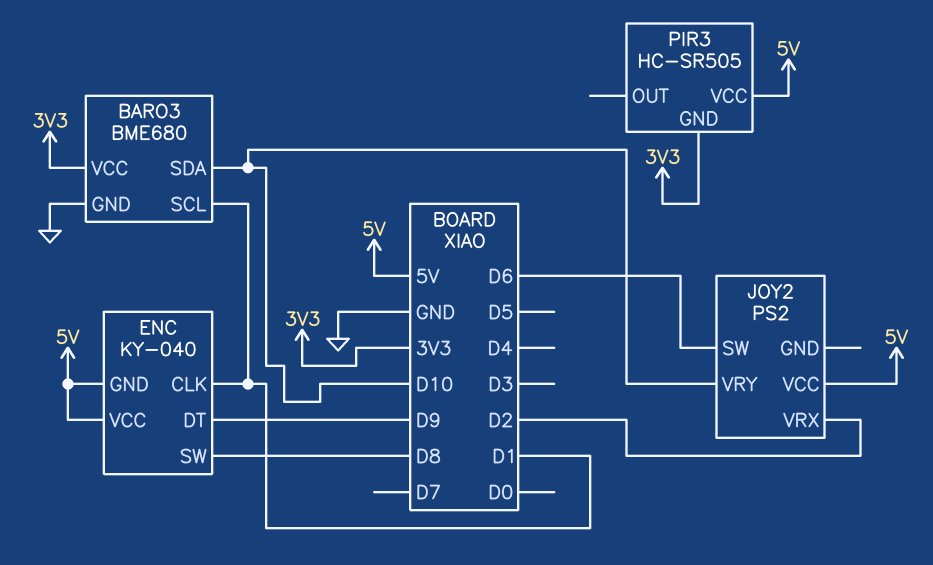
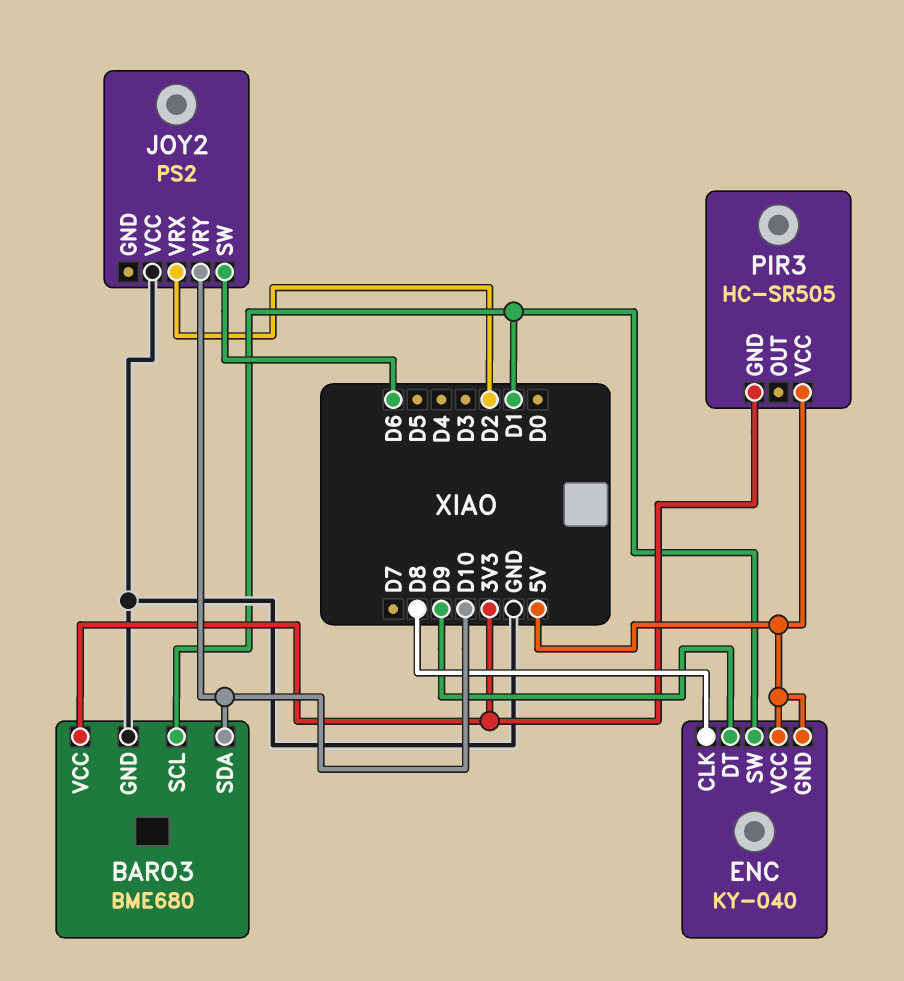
ENC pin CLK: D1 -> D8
ENC pin SW: D8 -> D1
JOY2 pin VCC: 5V -> GND

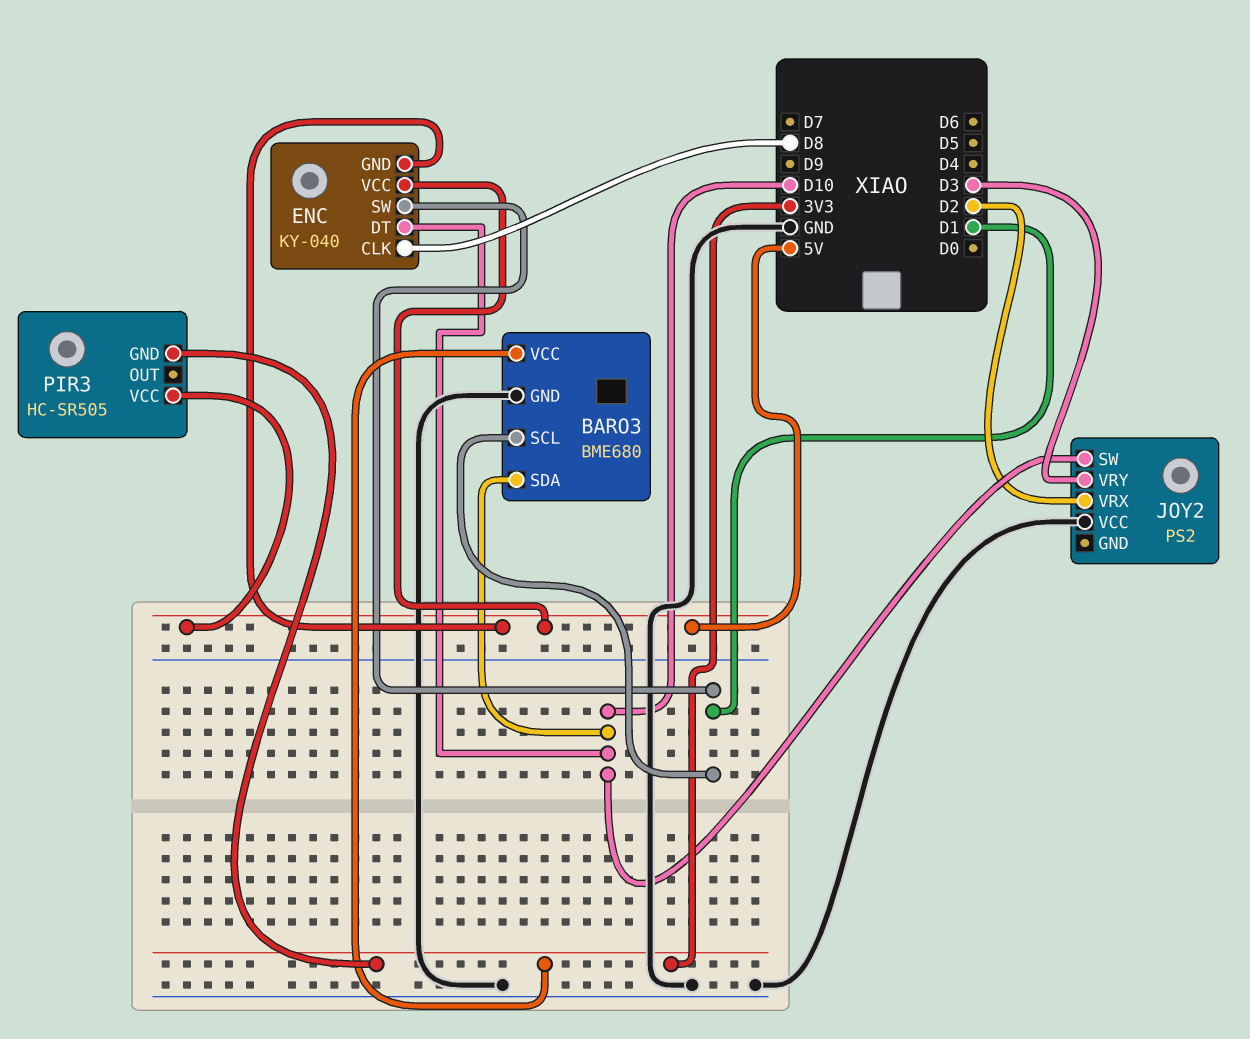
ENC pin DT: D9 -> D10
JOY2 pin SW: D6 -> D10
JOY2 pin VRY: D10 -> D3

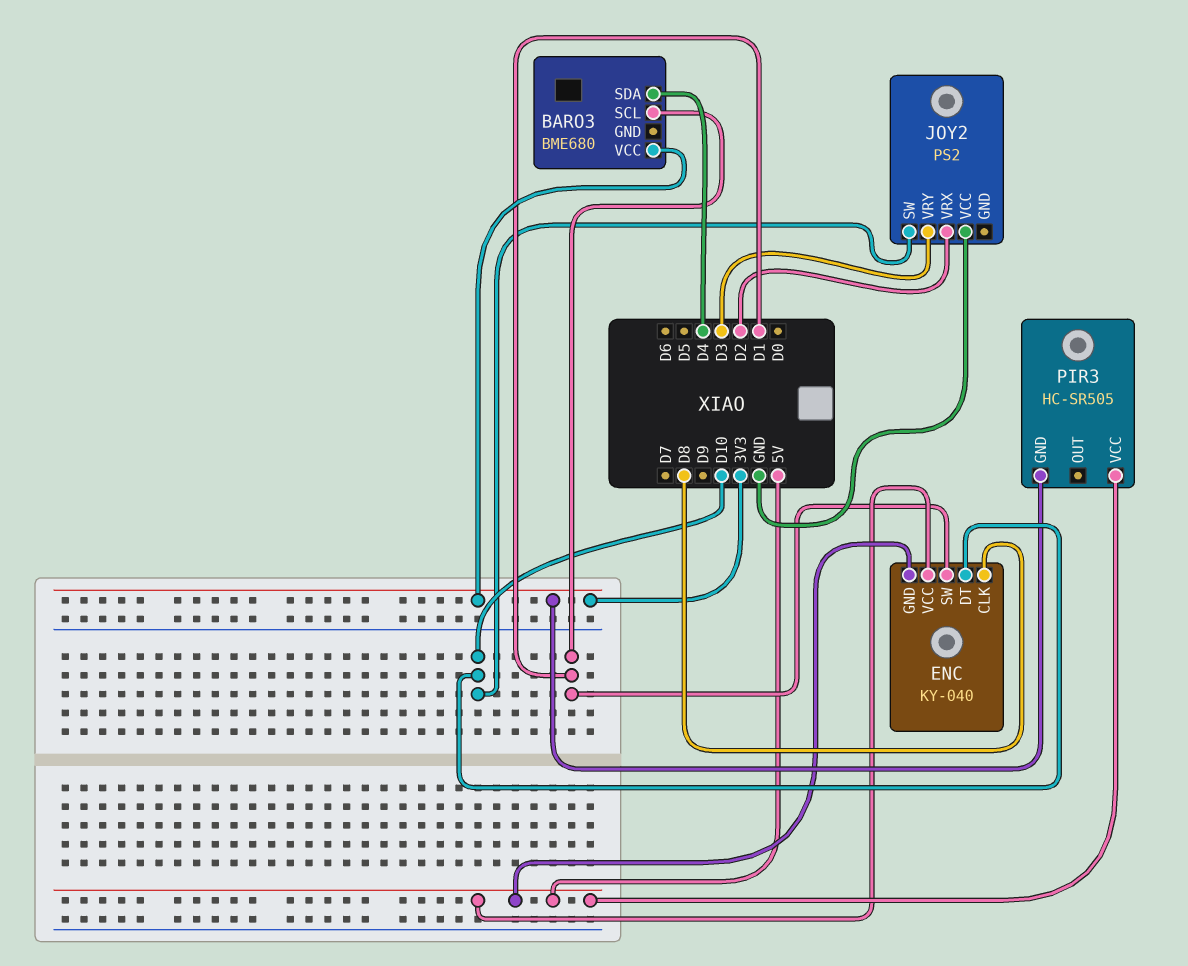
BARO3 pin GND: GND -> none
BARO3 pin SDA: D10 -> D4

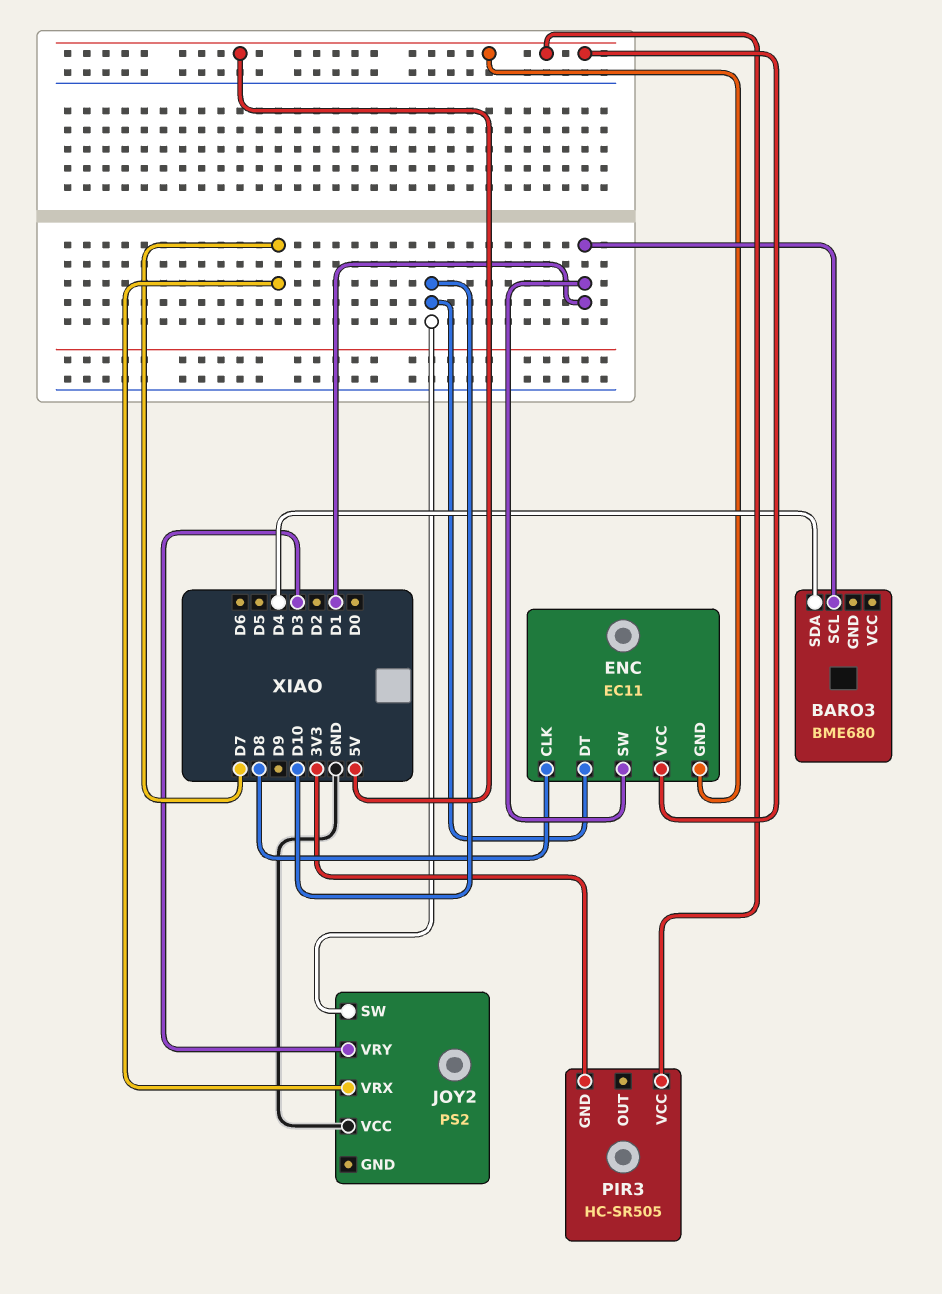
BARO3 pin VCC: 3V3 -> none
ENC: KY-040 -> EC11
JOY2 pin VRX: D2 -> D7

